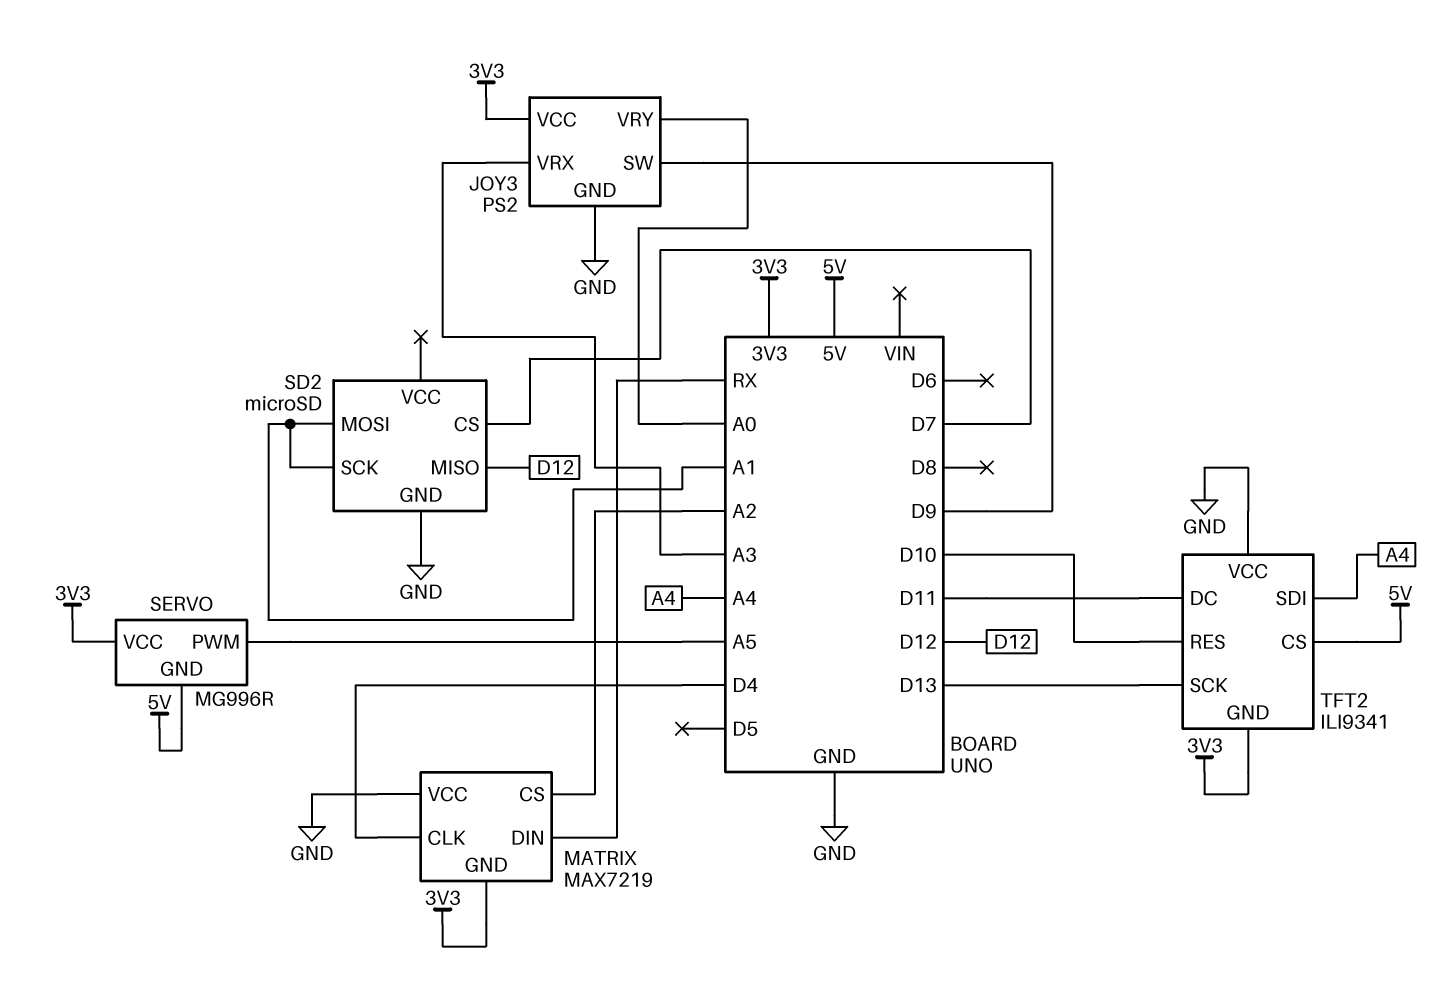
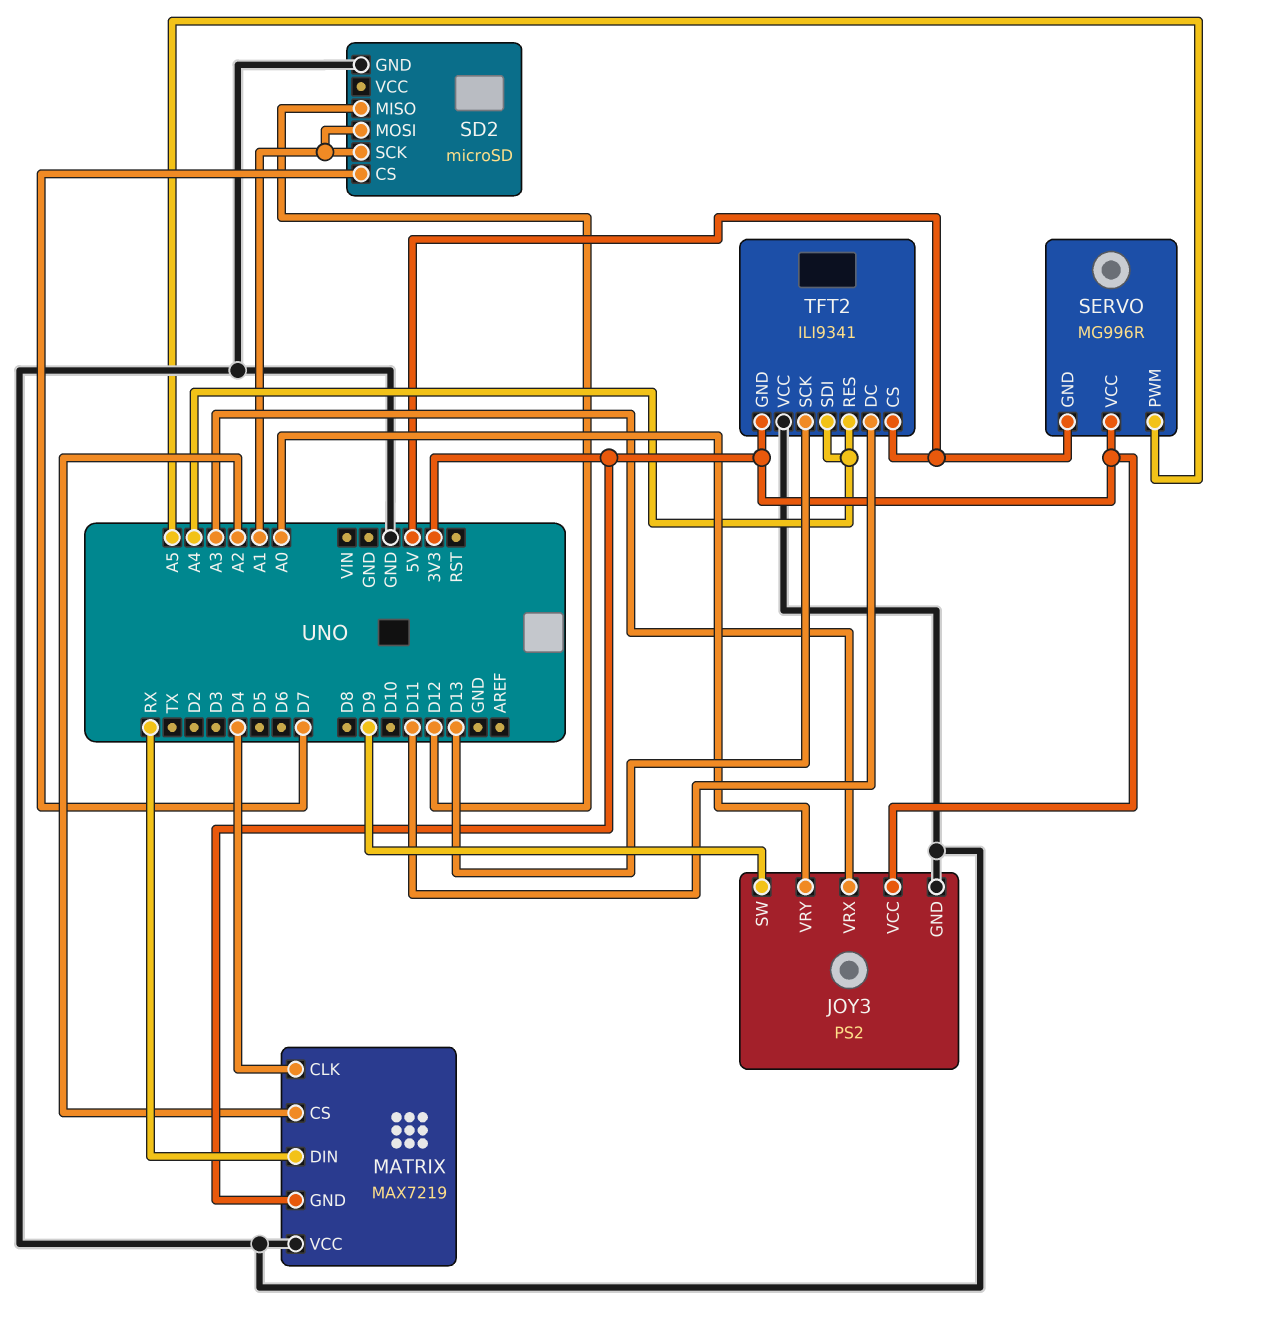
TFT2 pin RES: D10 -> A4

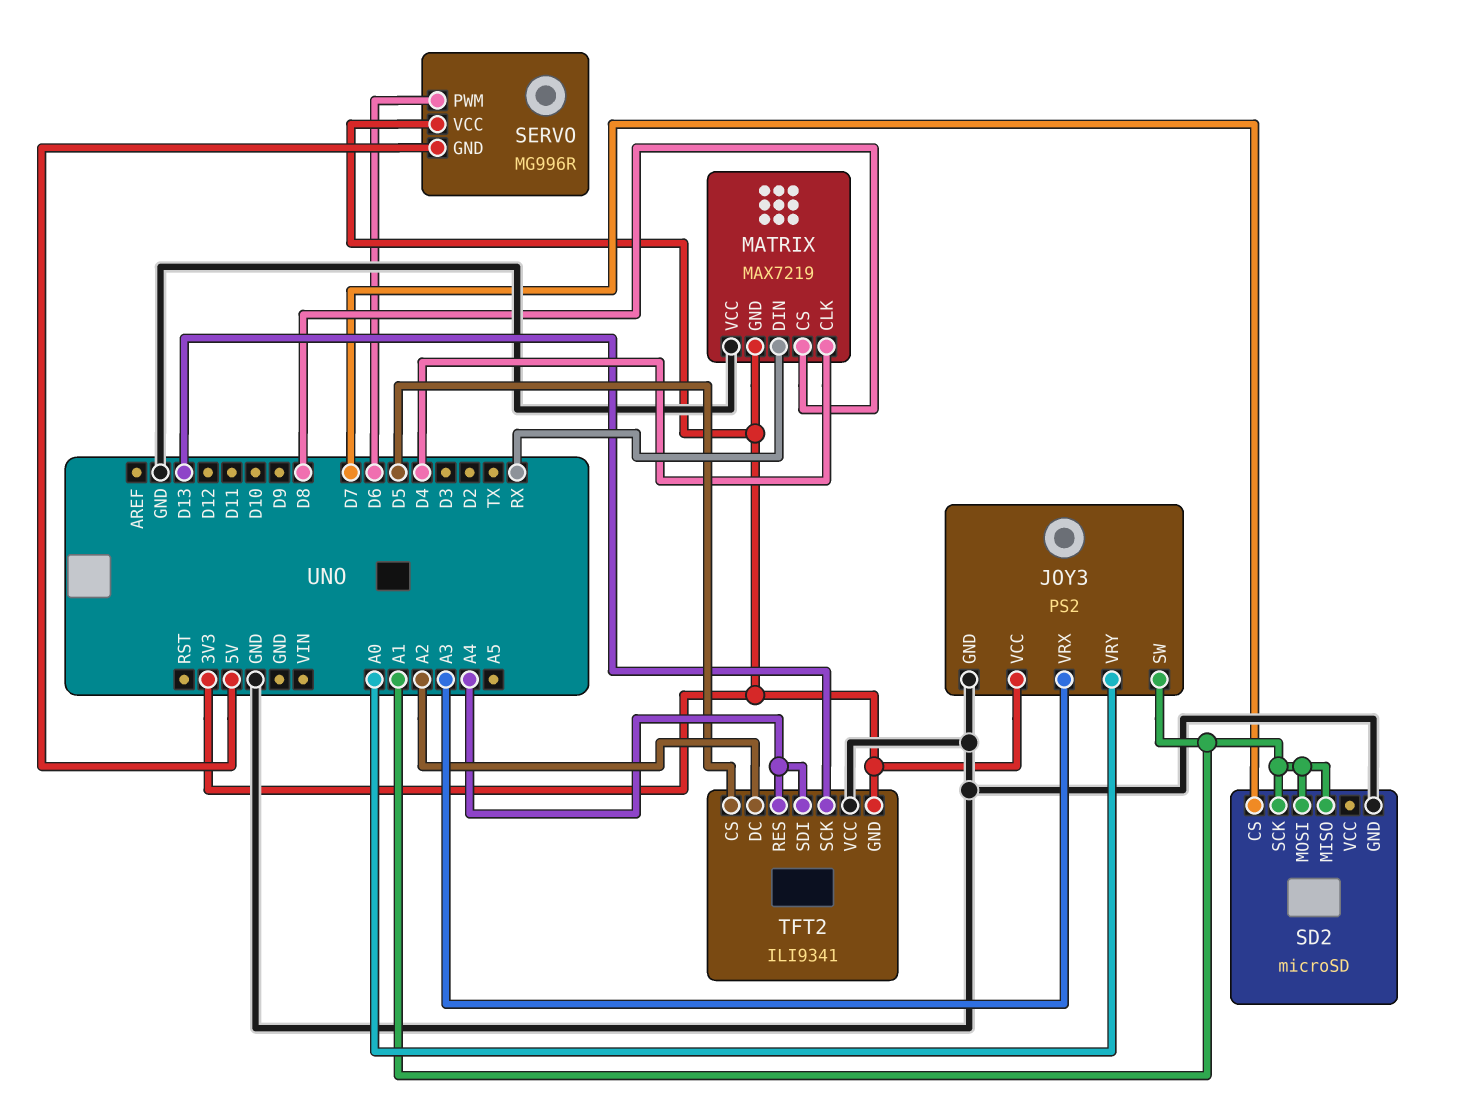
JOY3 pin SW: D9 -> A1
MATRIX pin CS: A2 -> D8
SD2 pin MISO: D12 -> A1
SERVO pin PWM: A5 -> D6
TFT2 pin CS: 5V -> D5
TFT2 pin DC: D11 -> A2

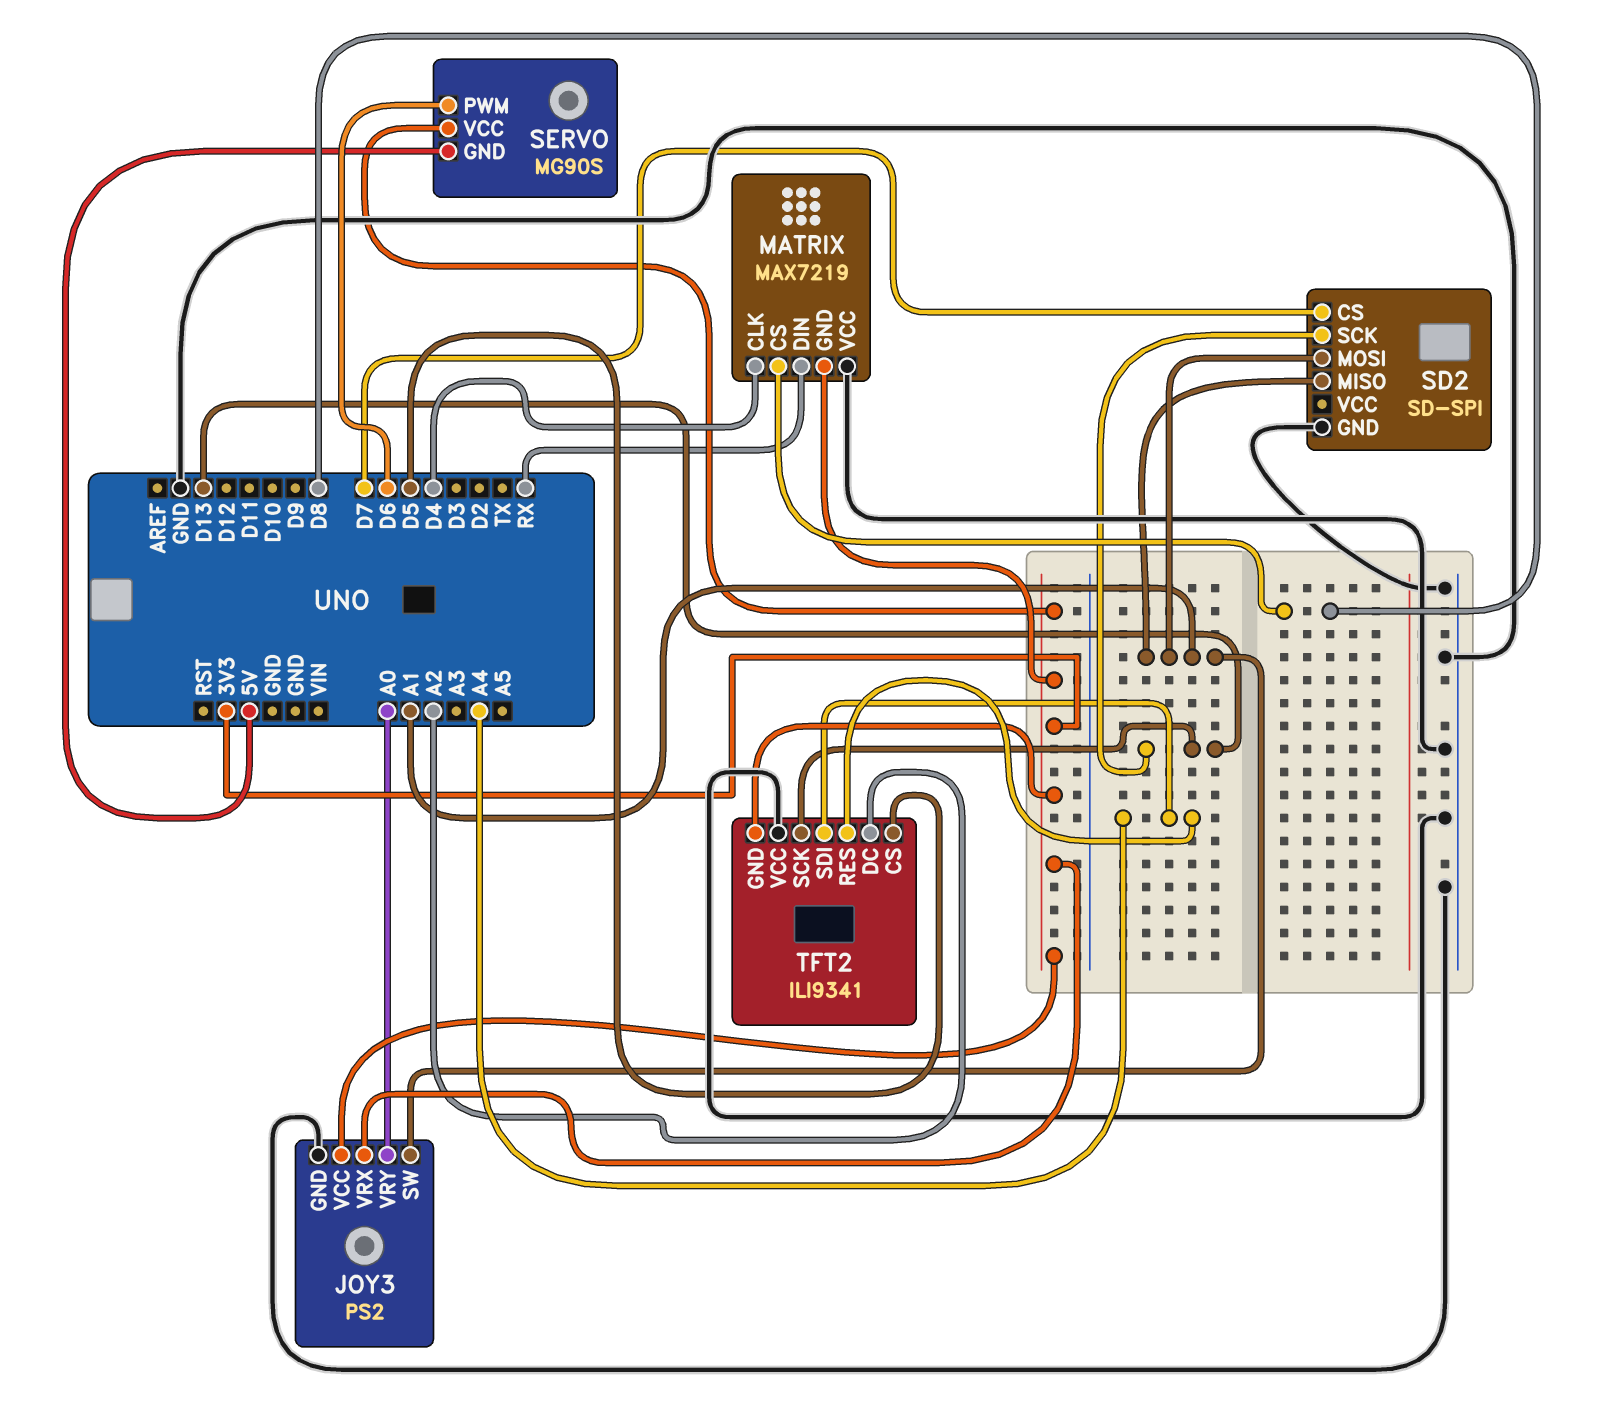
JOY3 pin VRX: A3 -> 3V3
SD2: microSD -> SD-SPI
SD2 pin SCK: A1 -> D13
SERVO: MG996R -> MG90S

